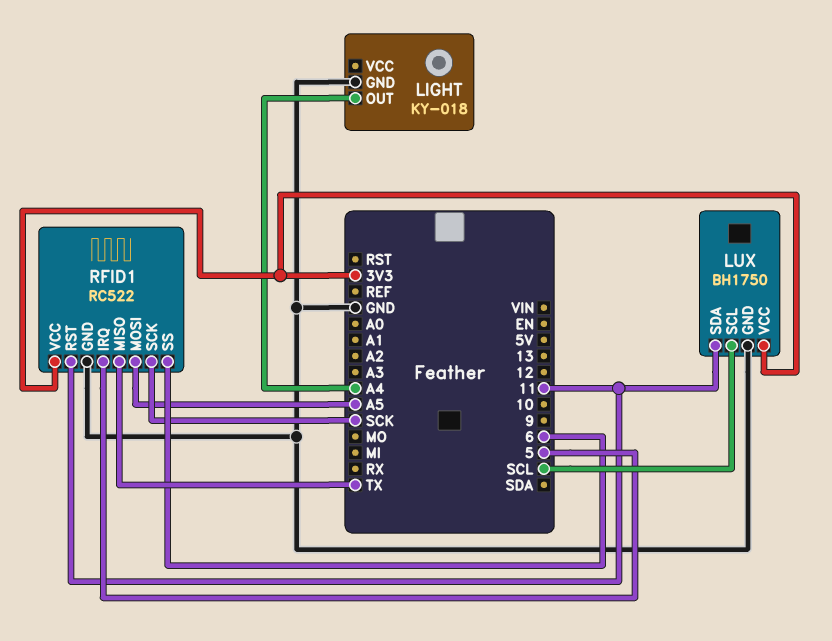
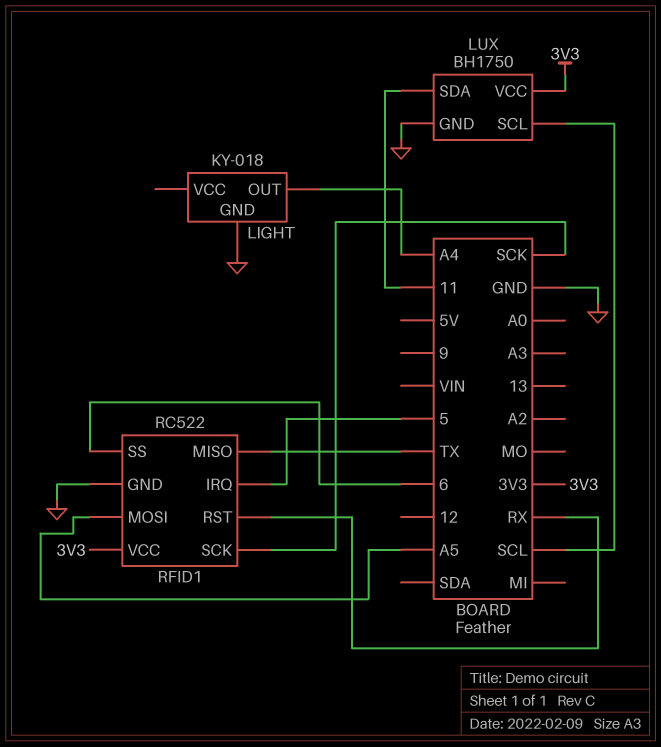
RFID1 pin RST: 11 -> RX

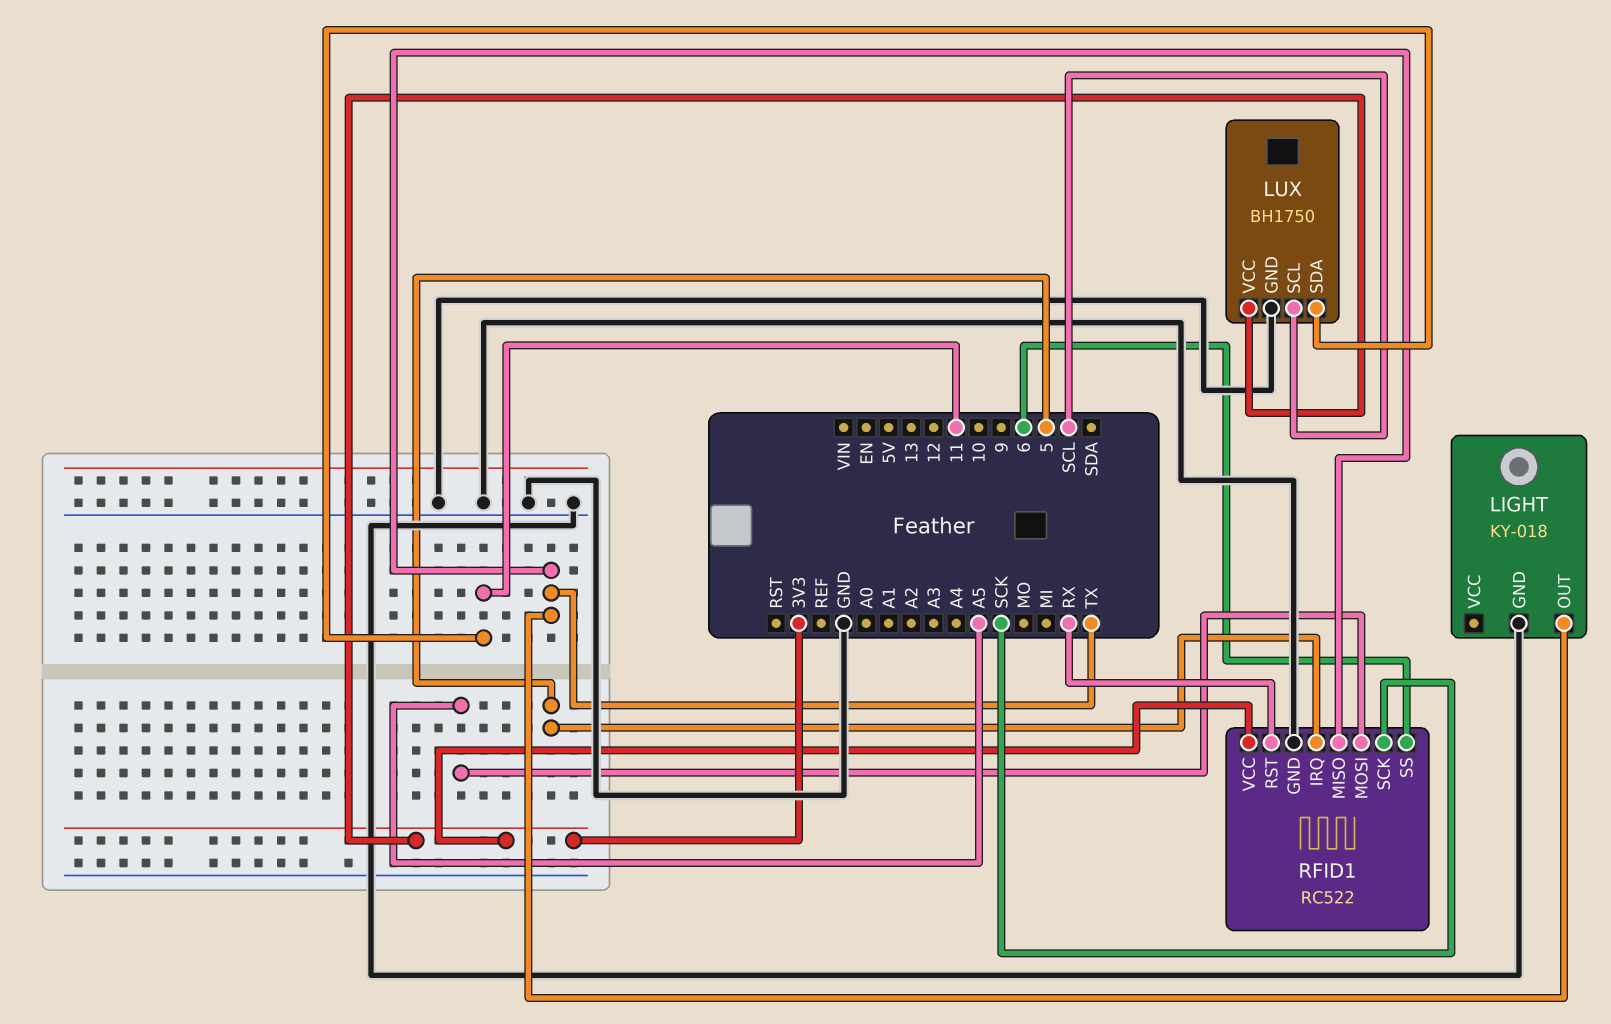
LIGHT pin OUT: A4 -> TX

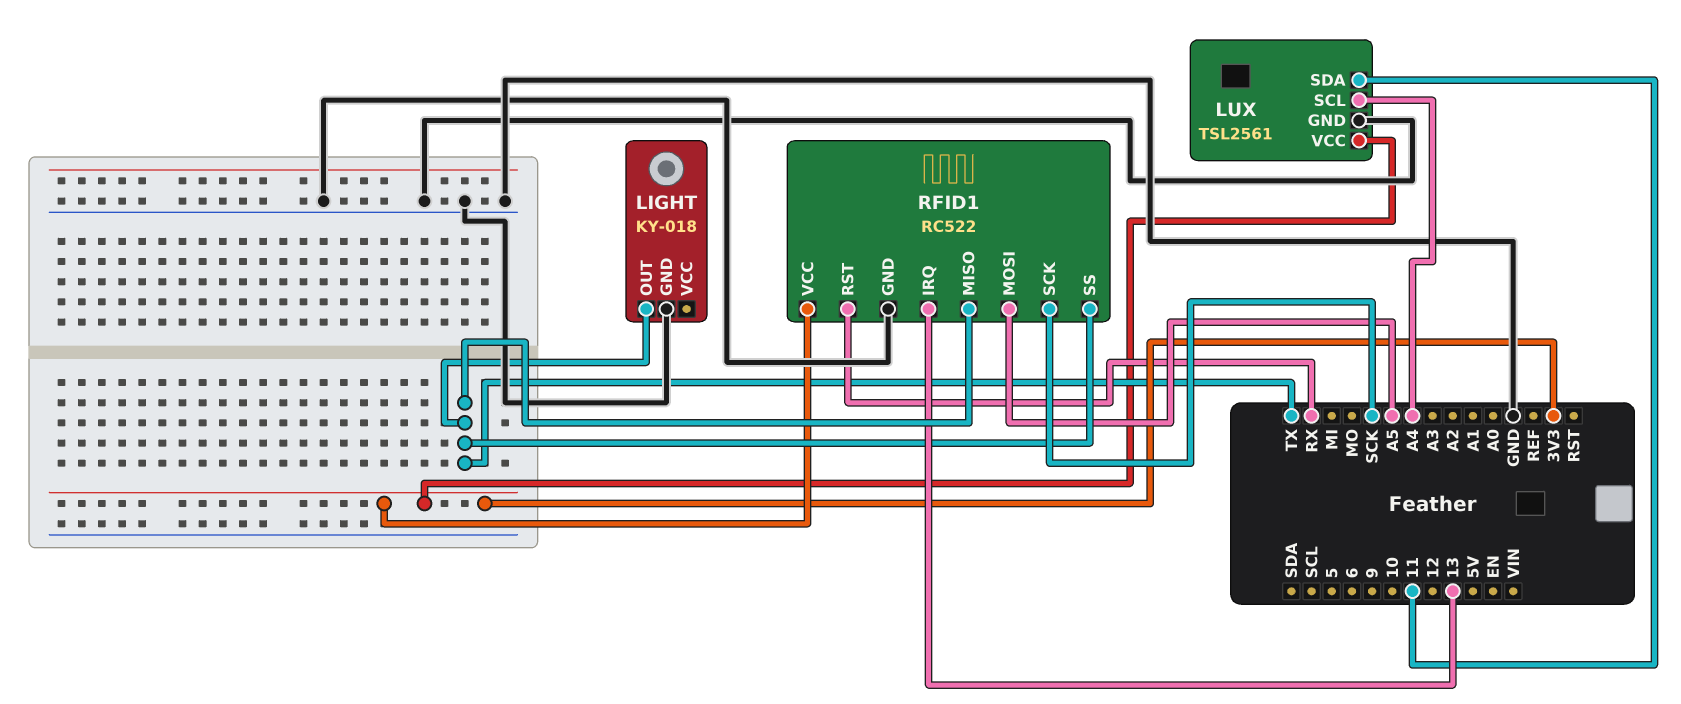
LUX: BH1750 -> TSL2561
LUX pin SCL: SCL -> A4
RFID1 pin IRQ: 5 -> 13
RFID1 pin SS: 6 -> TX

